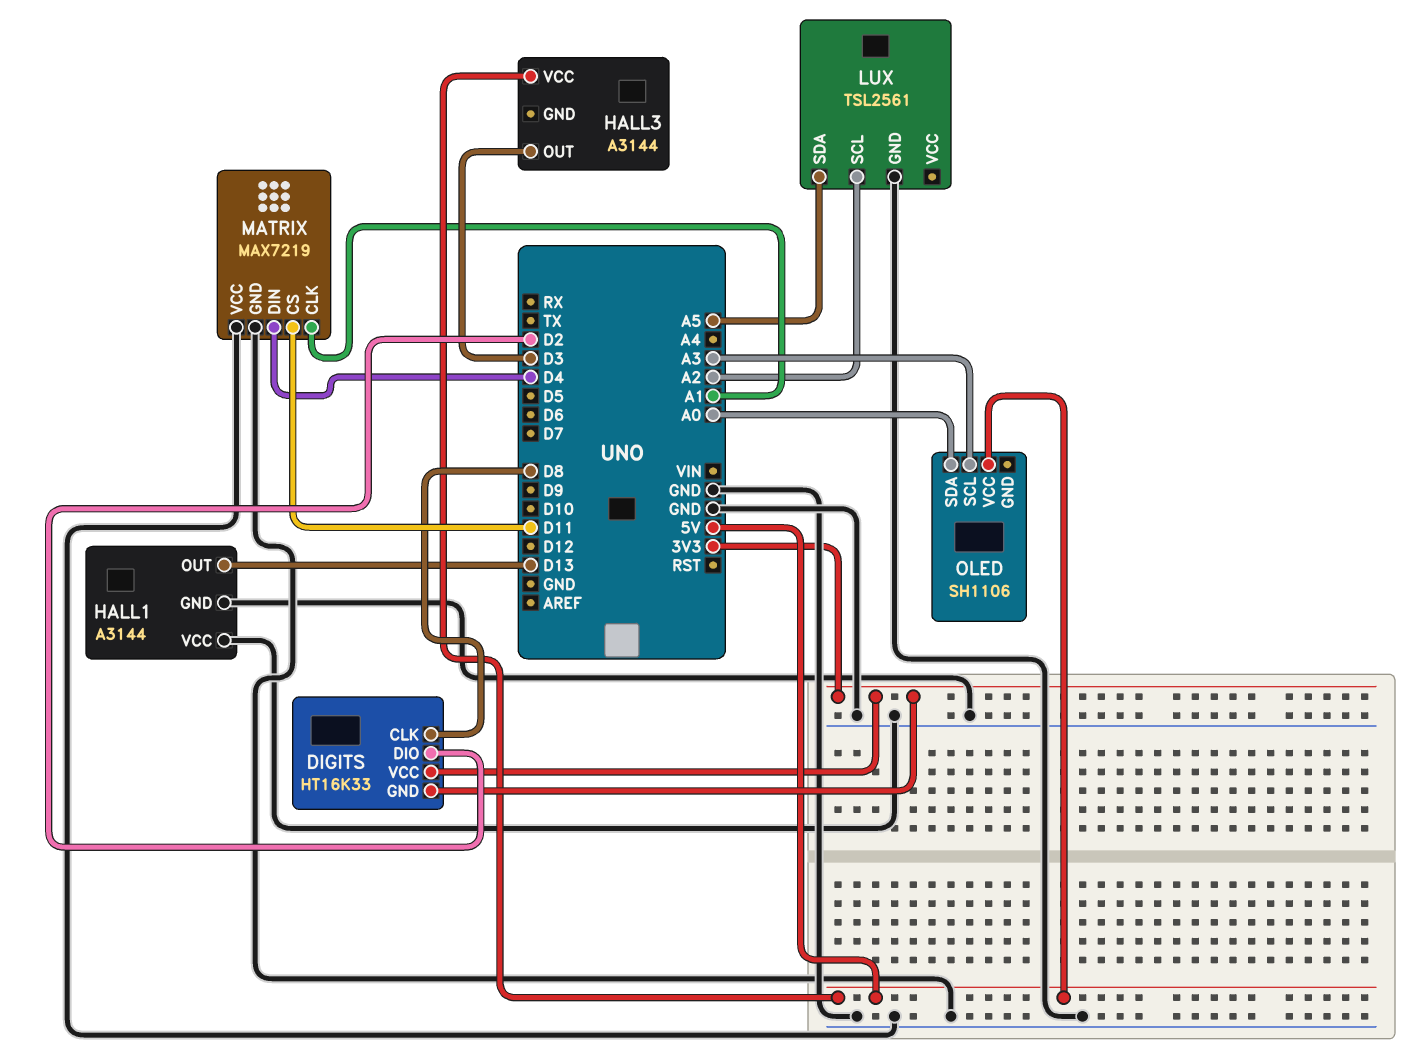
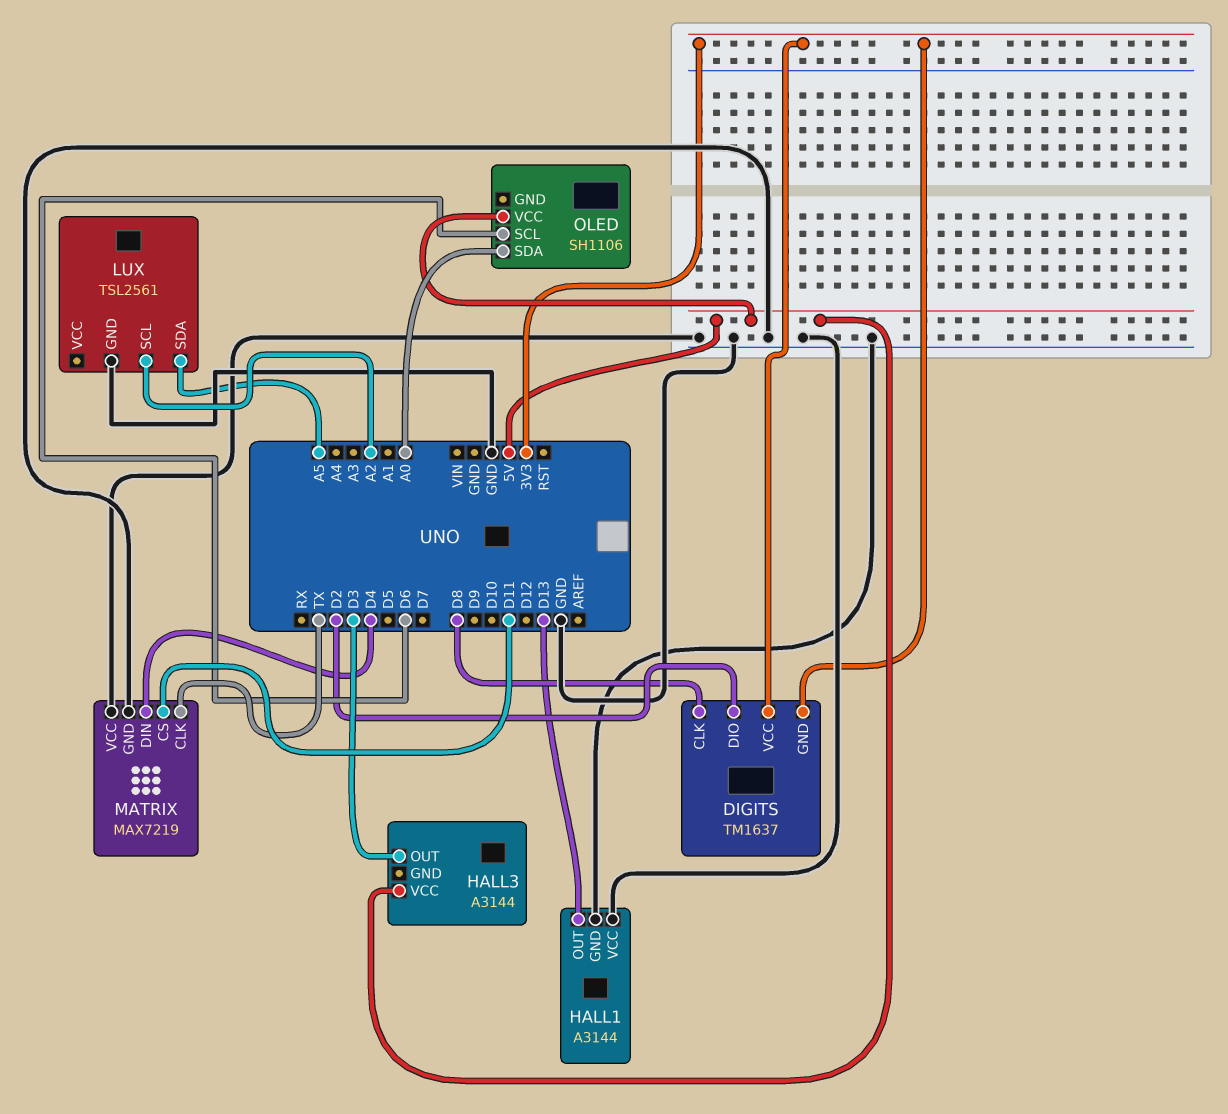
DIGITS: HT16K33 -> TM1637
MATRIX pin CLK: A1 -> TX
OLED pin SCL: A3 -> D6

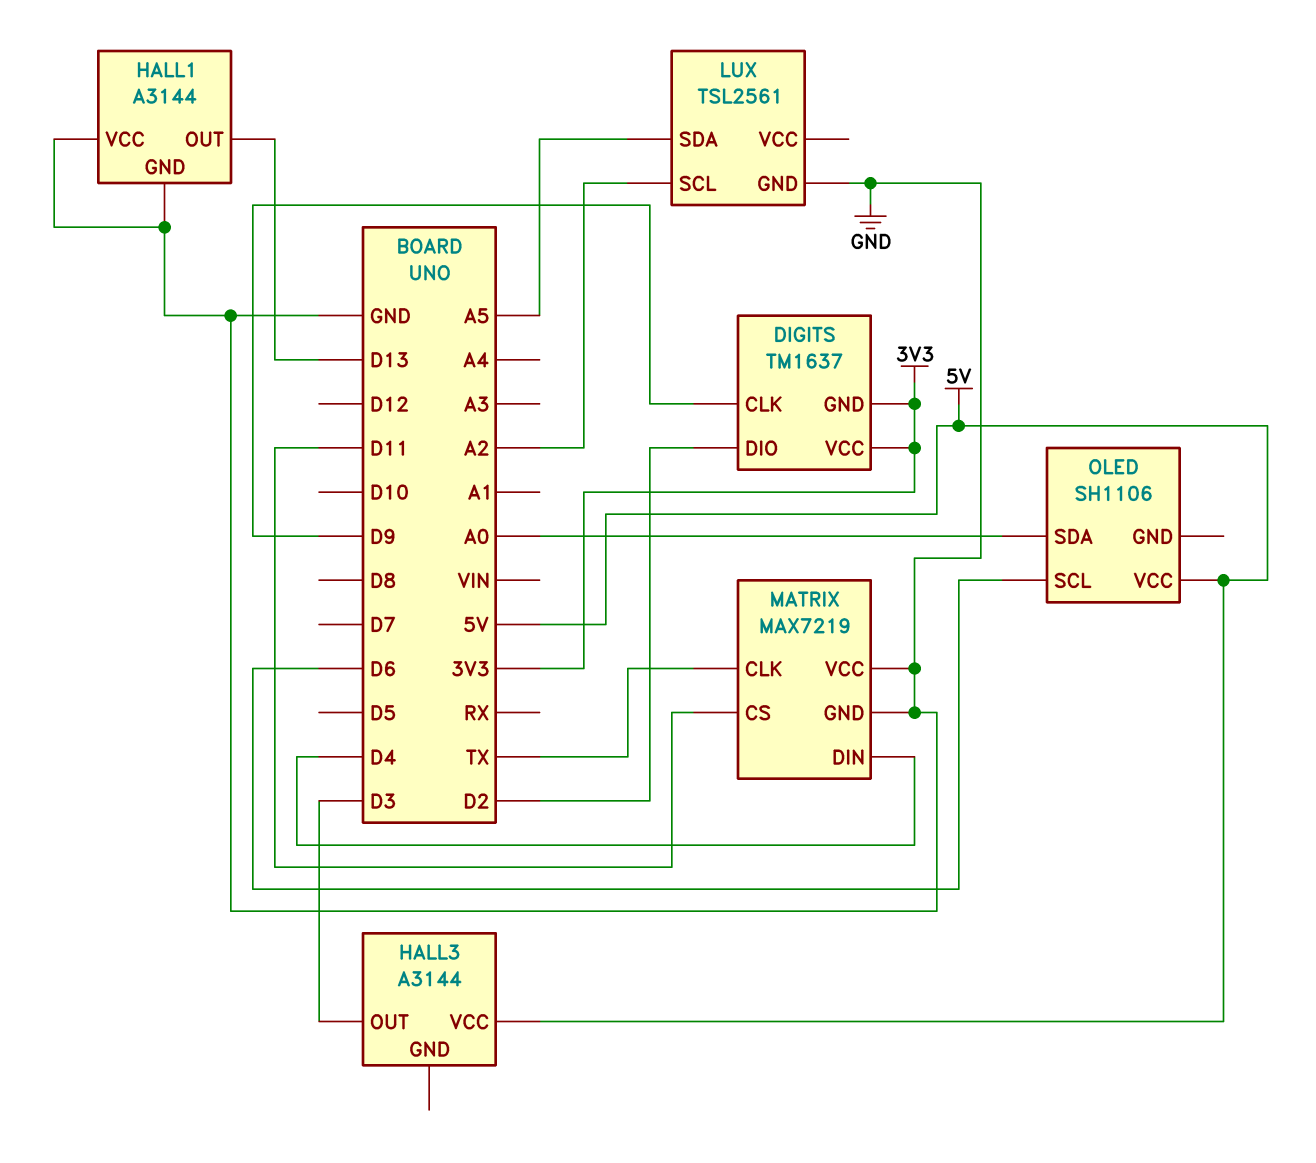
DIGITS pin CLK: D8 -> D9

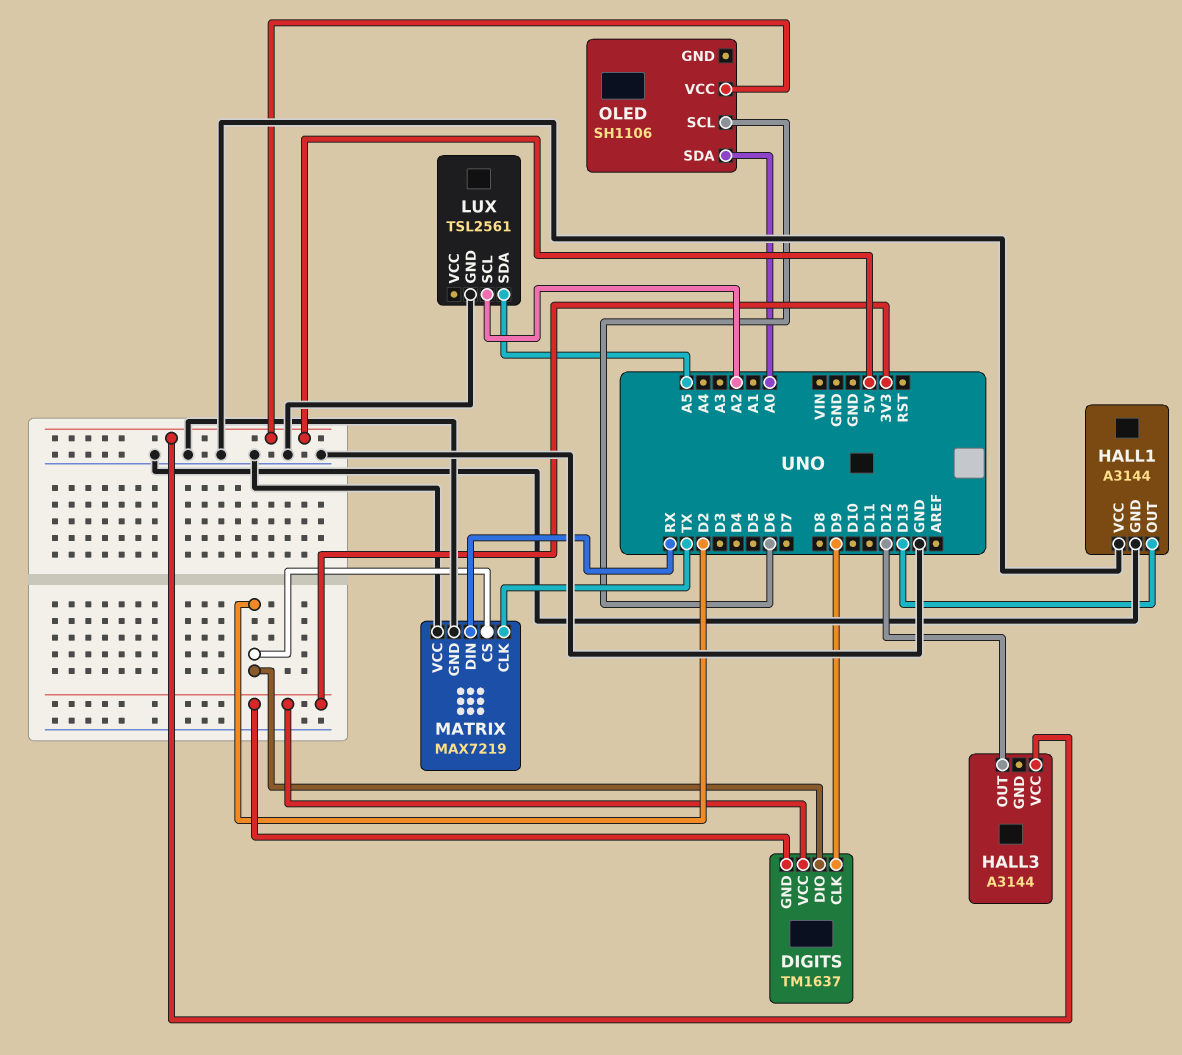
HALL3 pin OUT: D3 -> D12
MATRIX pin CS: D11 -> D2
MATRIX pin DIN: D4 -> RX

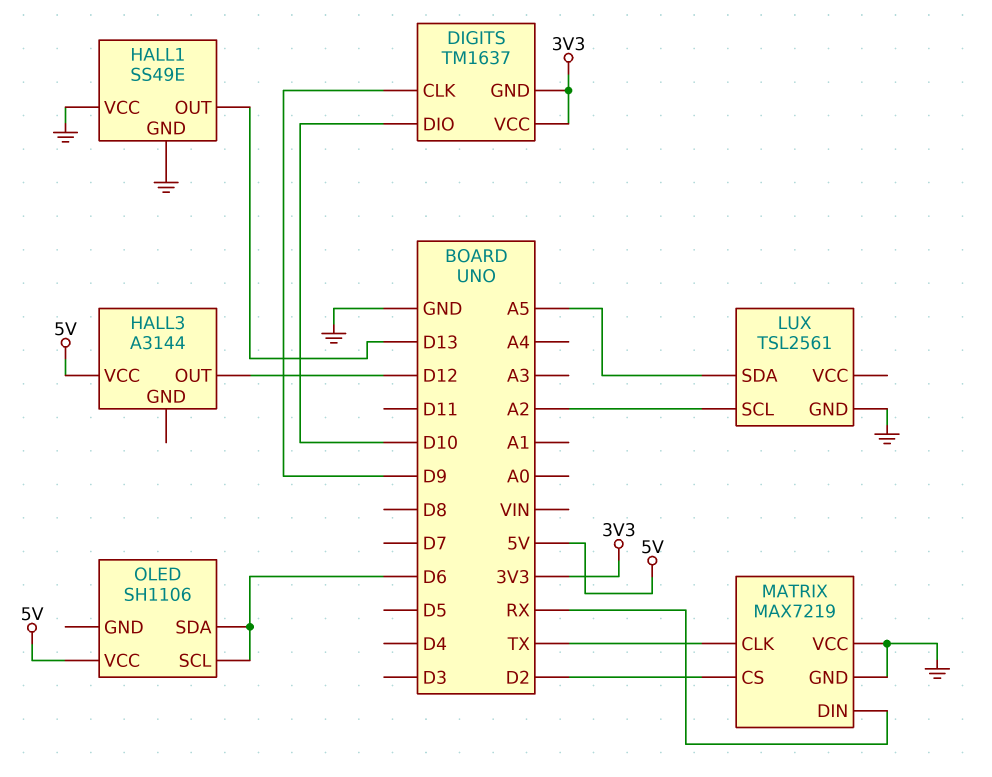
DIGITS pin DIO: D2 -> D10
HALL1: A3144 -> SS49E
OLED pin SDA: A0 -> D6

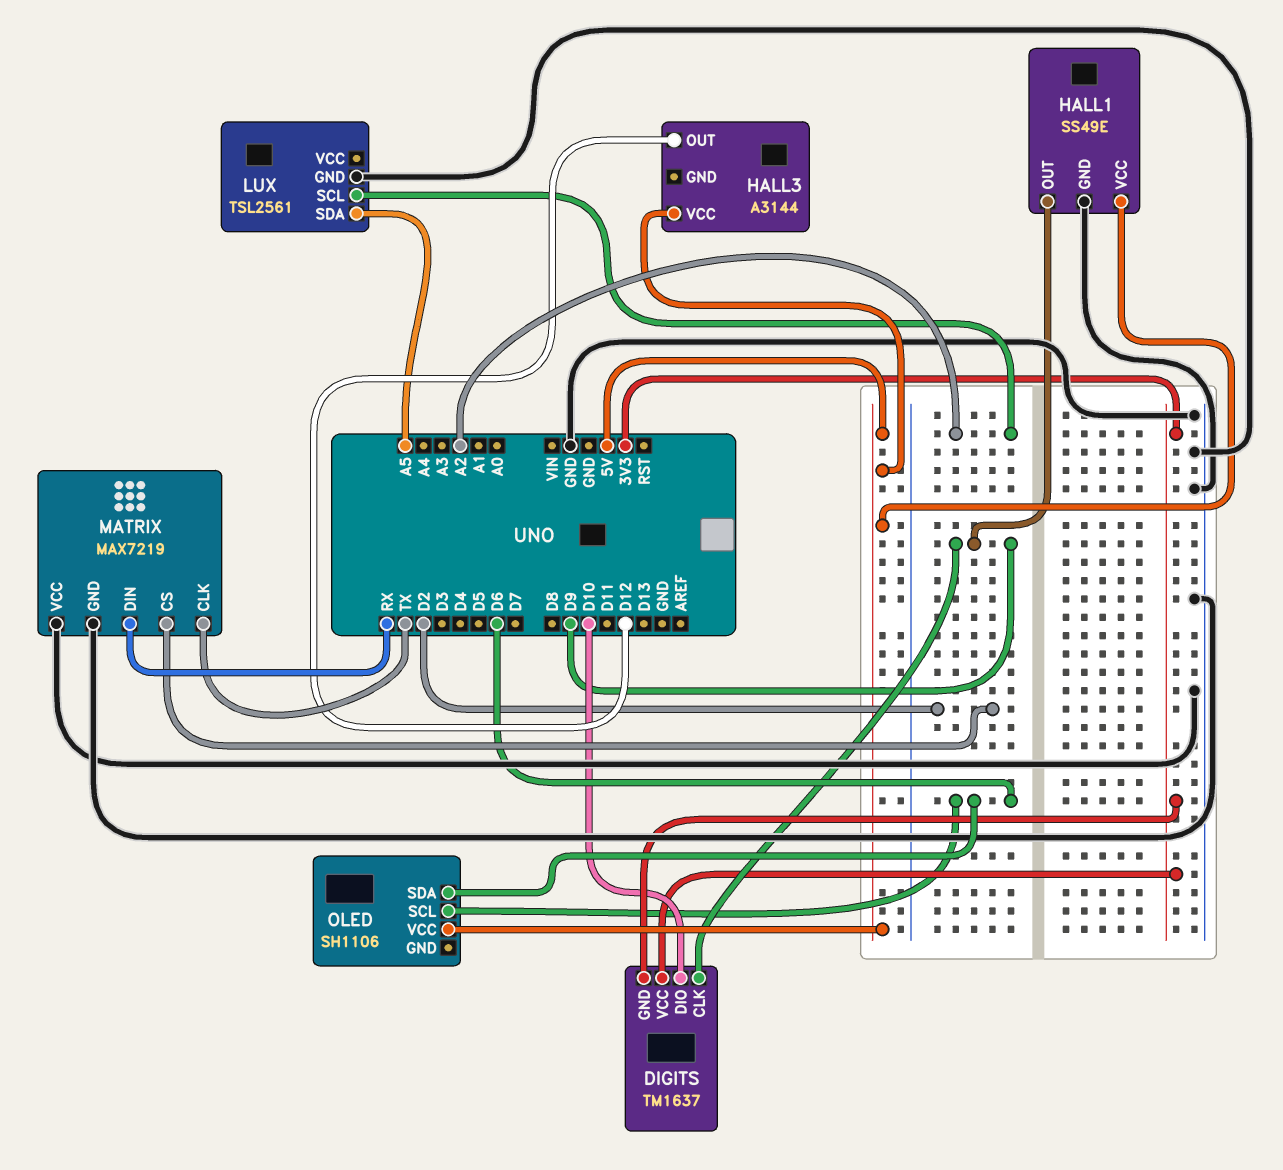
HALL1 pin OUT: D13 -> D9
HALL1 pin VCC: GND -> 5V

